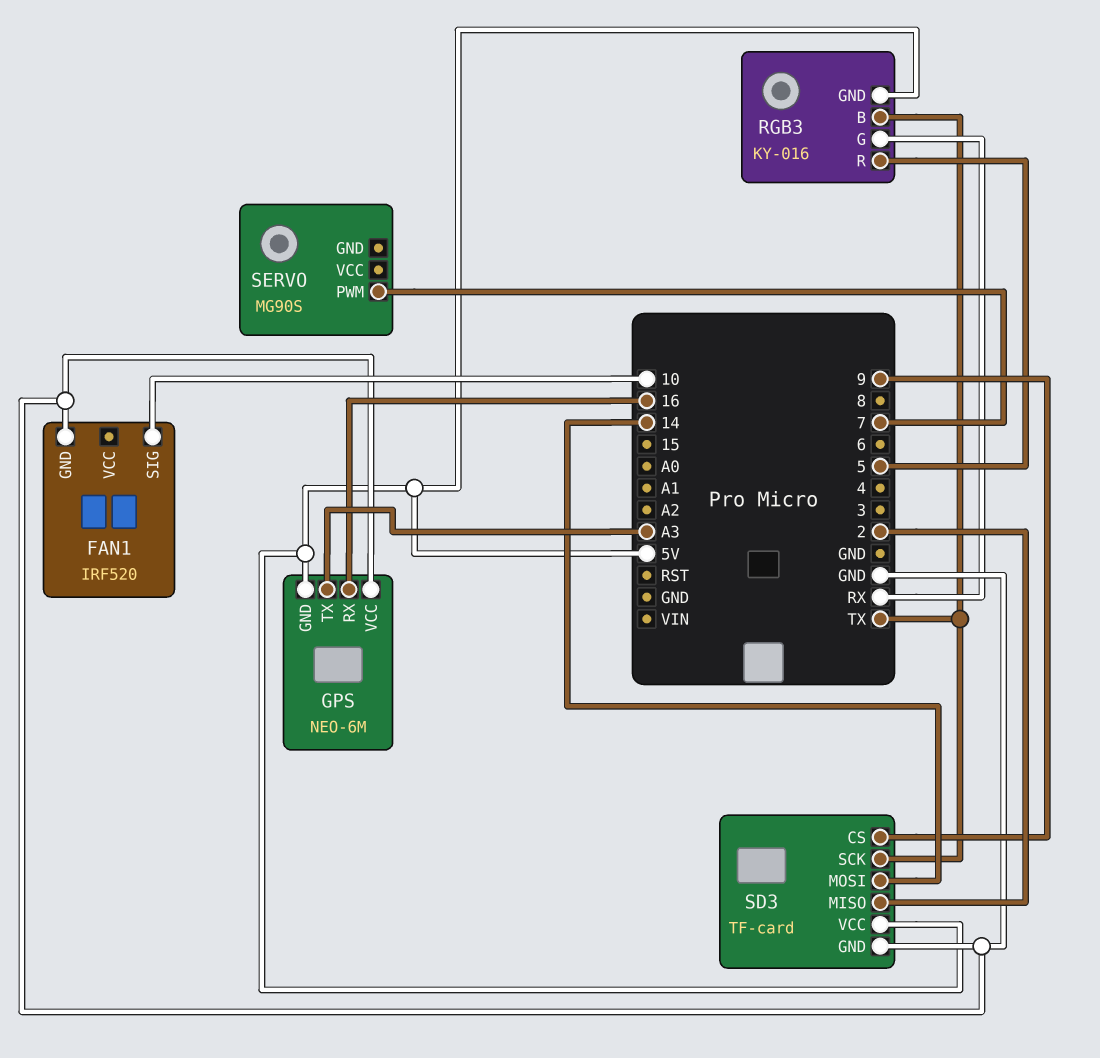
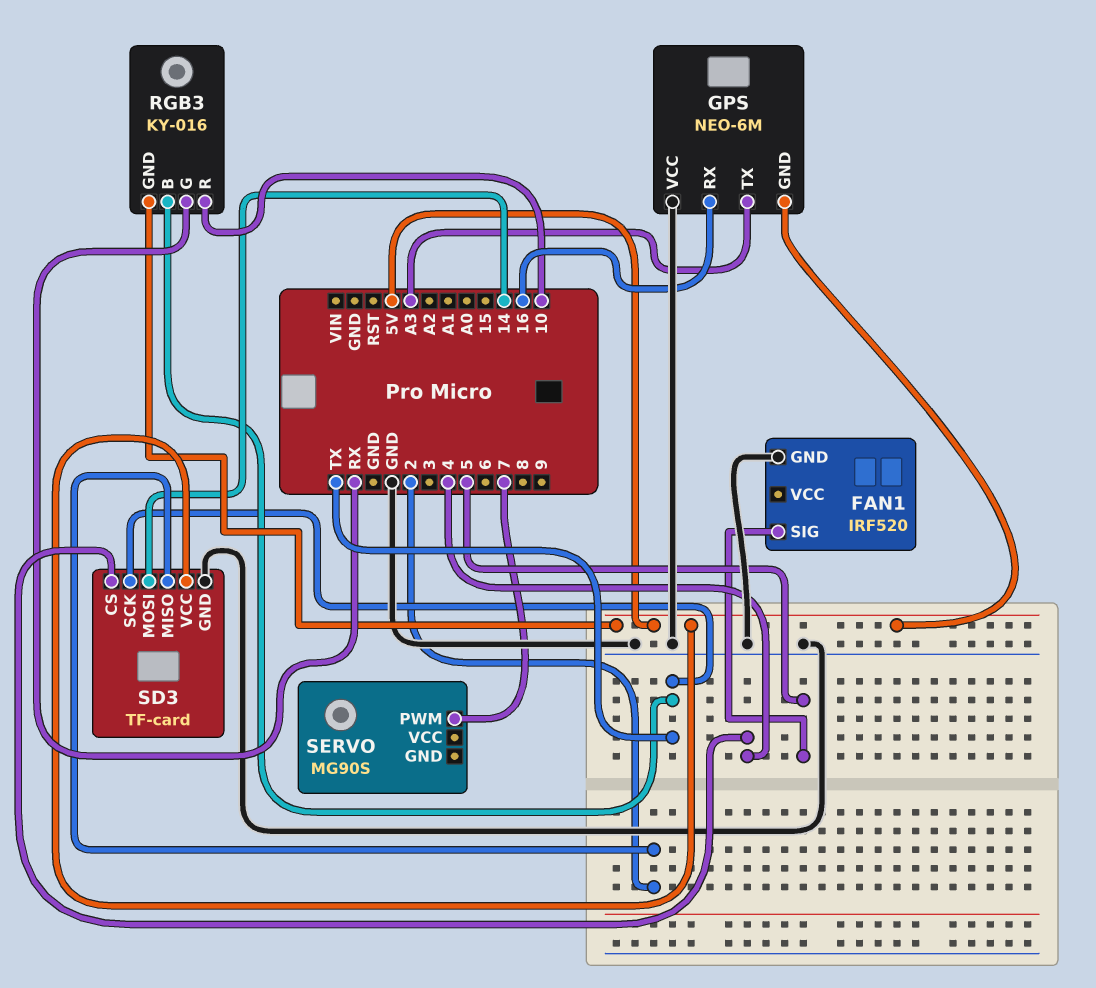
FAN1 pin SIG: 10 -> 5
RGB3 pin R: 5 -> 10
SD3 pin CS: 9 -> 4

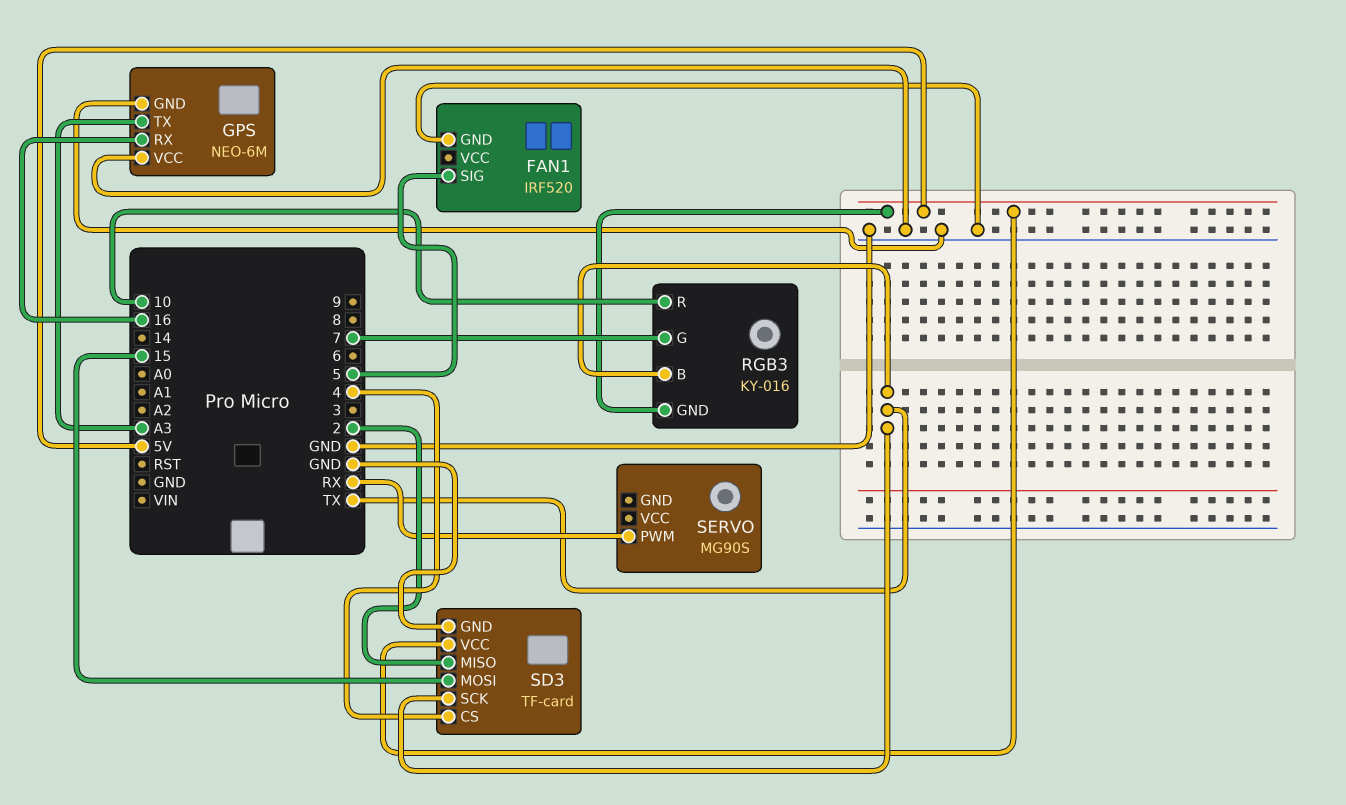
GPS pin GND: 5V -> GND
RGB3 pin G: RX -> 7
SD3 pin MOSI: 14 -> 15
SERVO pin PWM: 7 -> RX

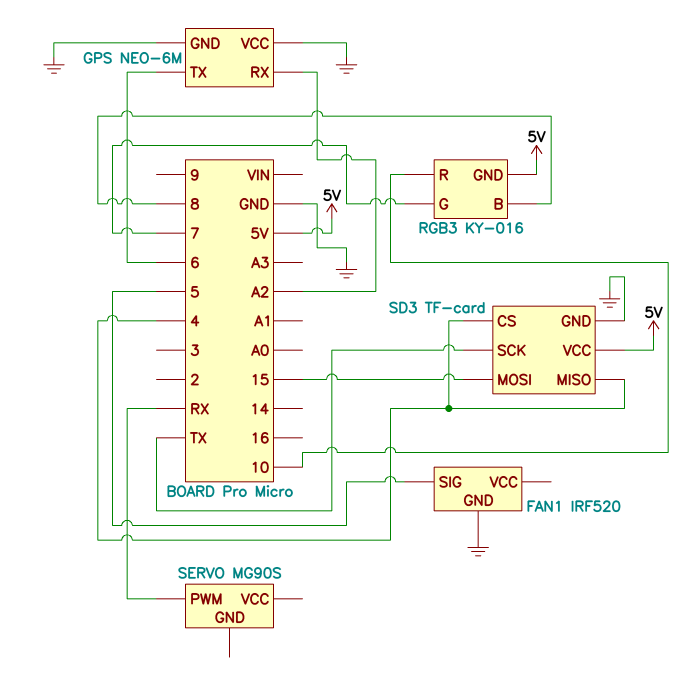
GPS pin RX: 16 -> A2
GPS pin TX: A3 -> 6
RGB3 pin B: TX -> 8
SD3 pin MISO: 2 -> 4

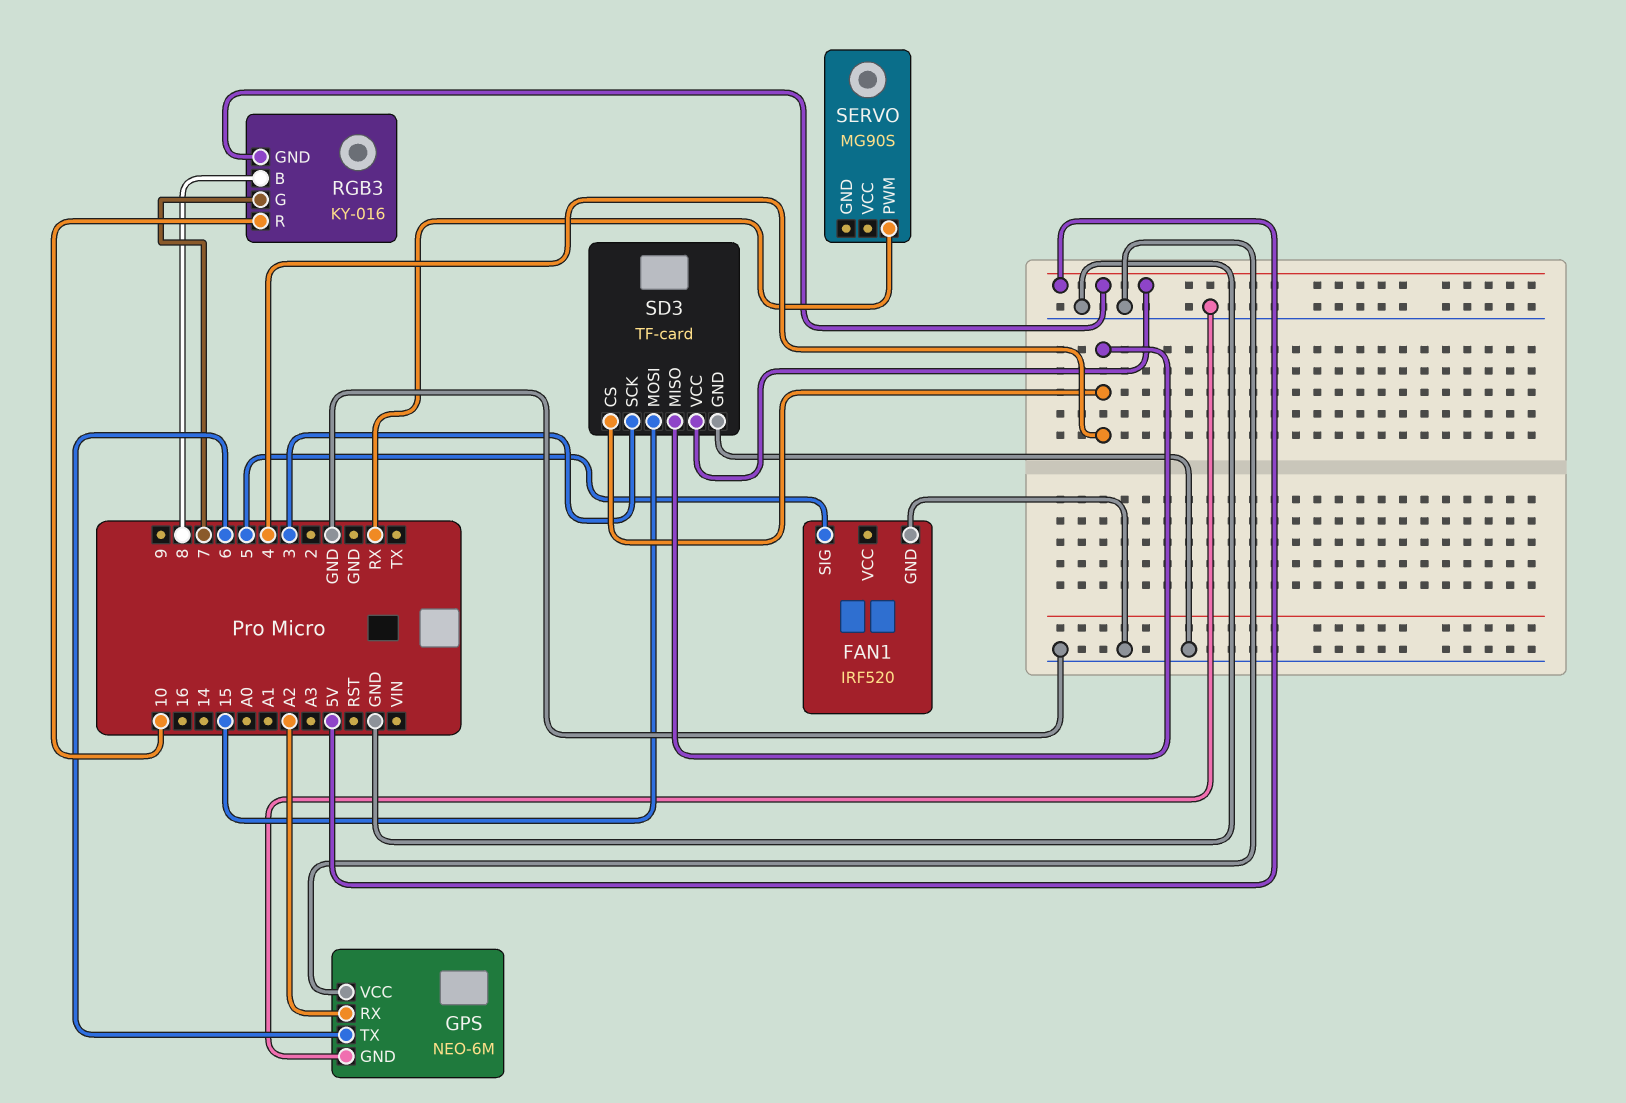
SD3 pin SCK: TX -> 3

